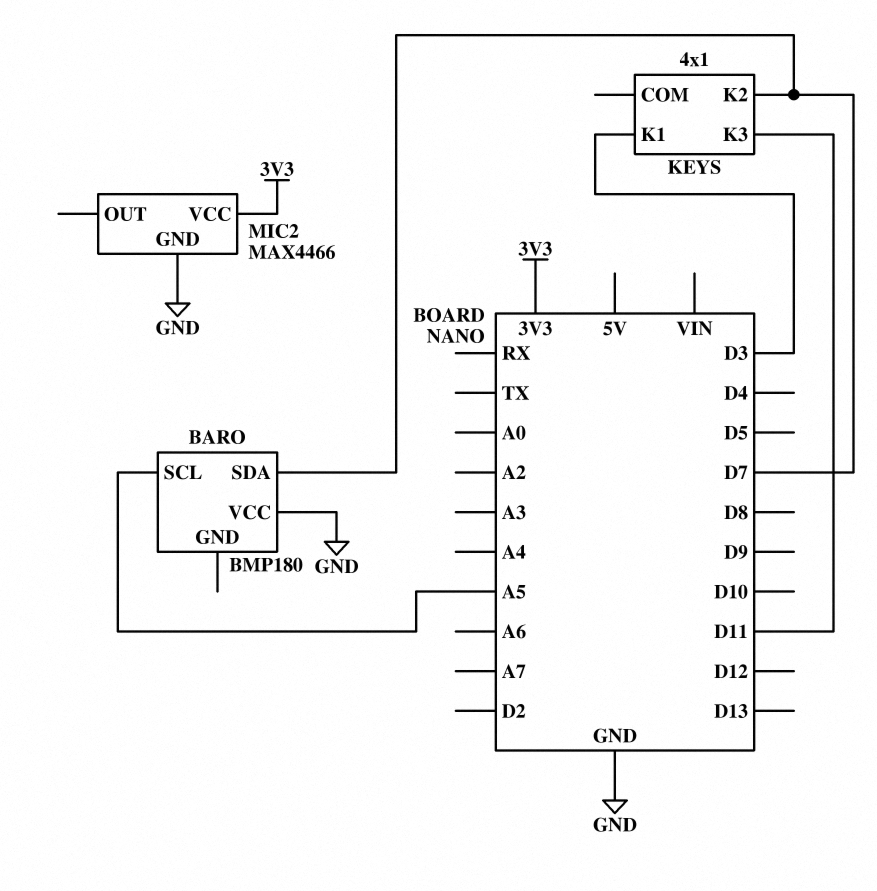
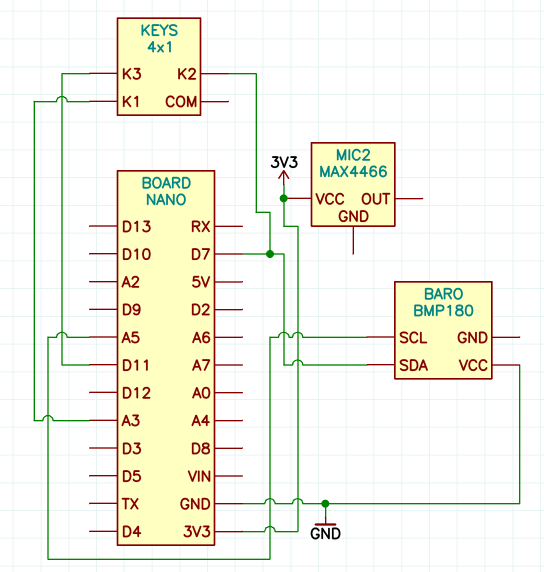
KEYS pin K1: D3 -> A3
MIC2 pin GND: GND -> none

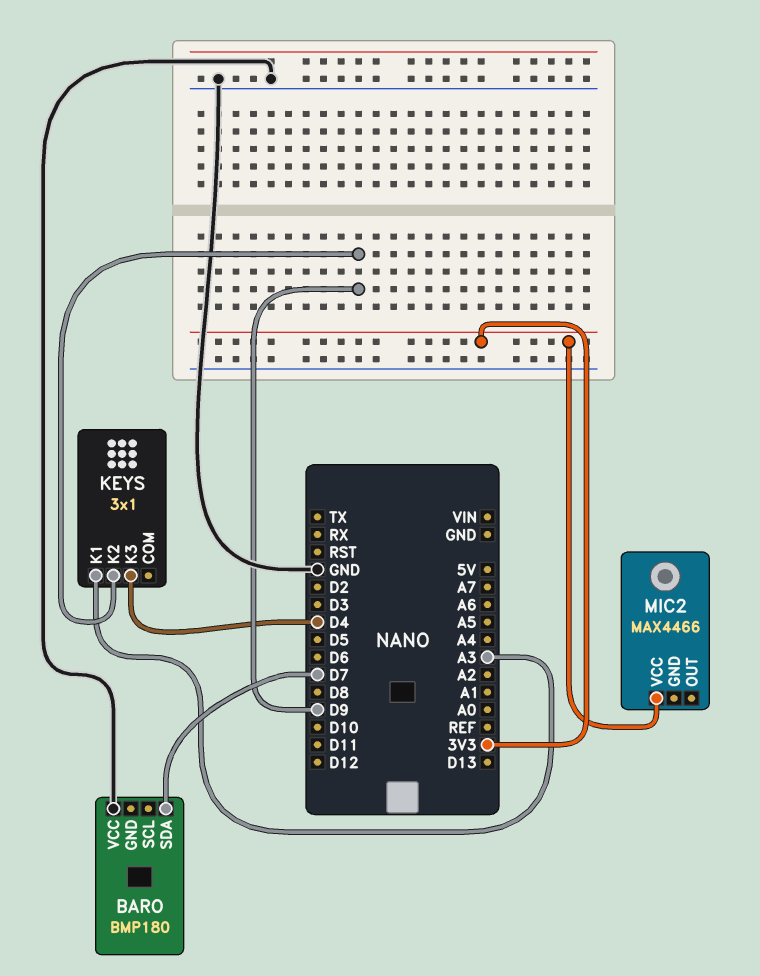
BARO pin SCL: A5 -> none
KEYS: 4x1 -> 3x1
KEYS pin K2: D7 -> D9
KEYS pin K3: D11 -> D4

